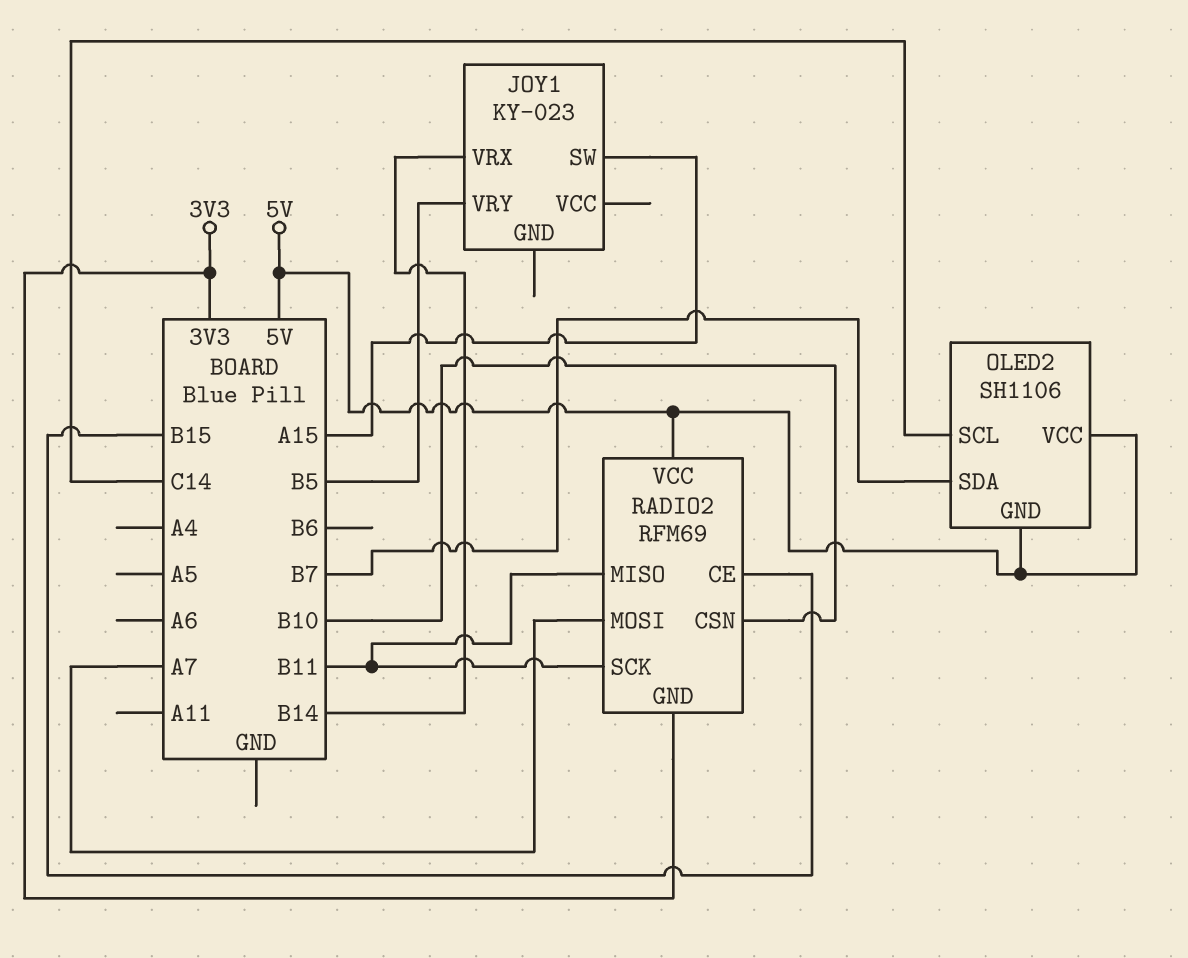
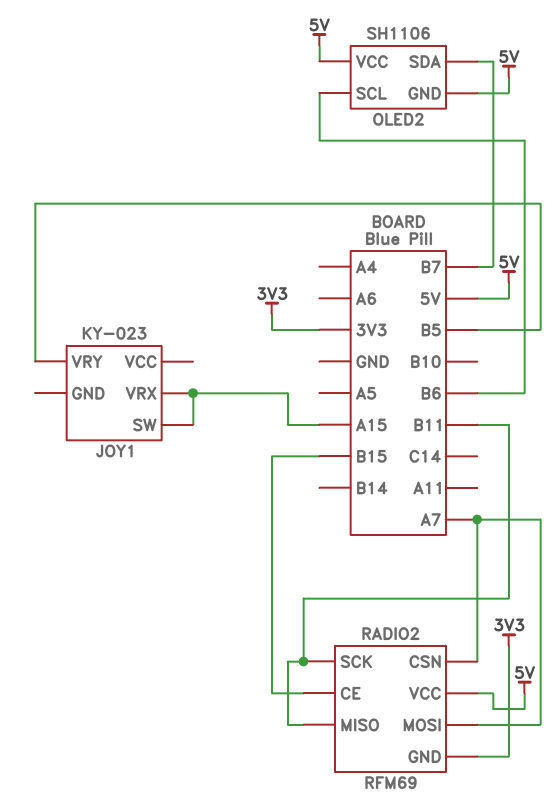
JOY1 pin VRX: B14 -> A15
OLED2 pin SCL: C14 -> B6
RADIO2 pin CSN: B10 -> A7

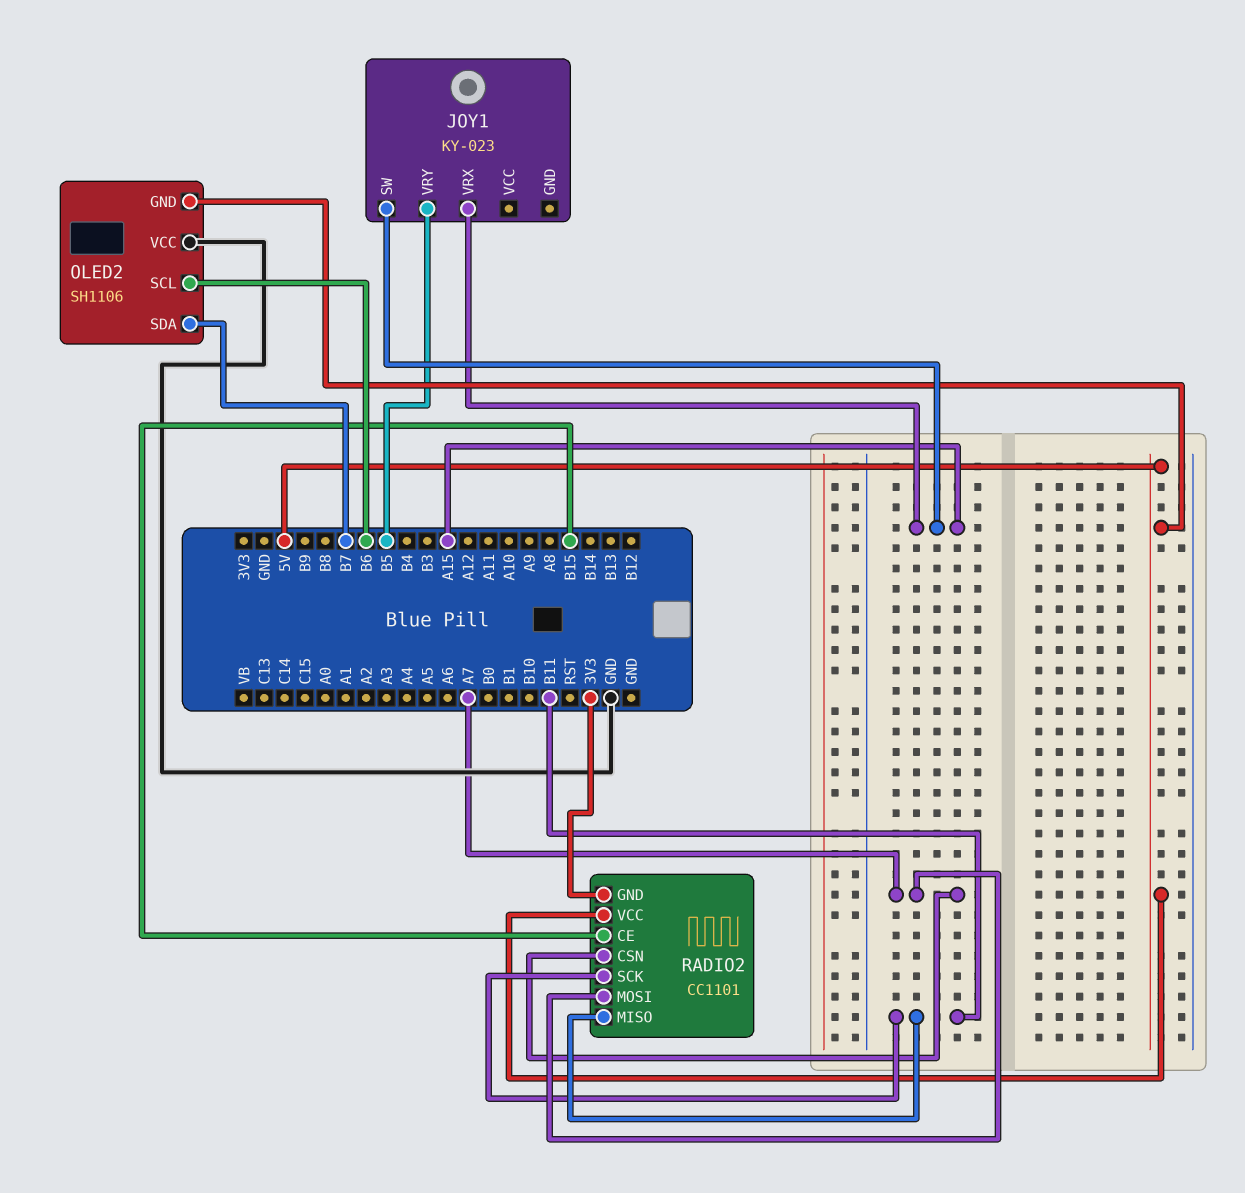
OLED2 pin VCC: 5V -> GND
RADIO2: RFM69 -> CC1101

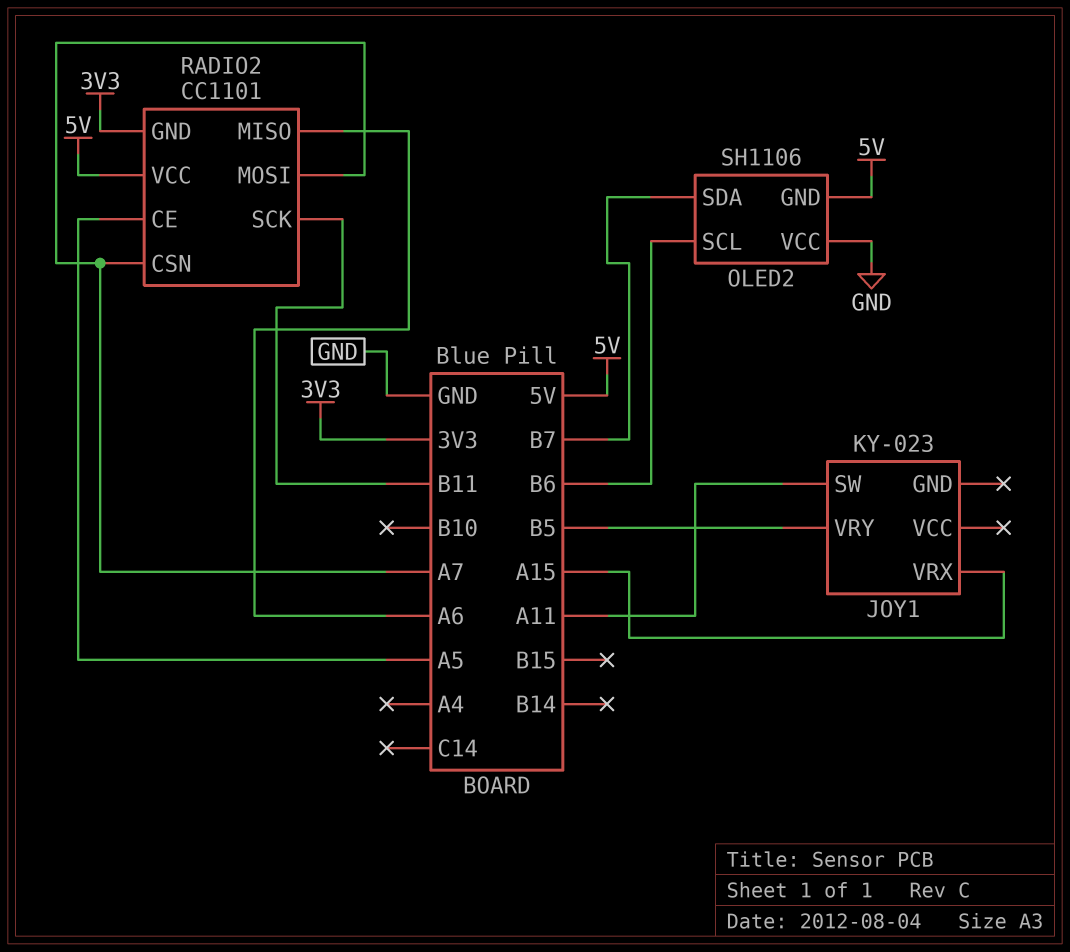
JOY1 pin SW: A15 -> A11
RADIO2 pin CE: B15 -> A5
RADIO2 pin MISO: B11 -> A6

